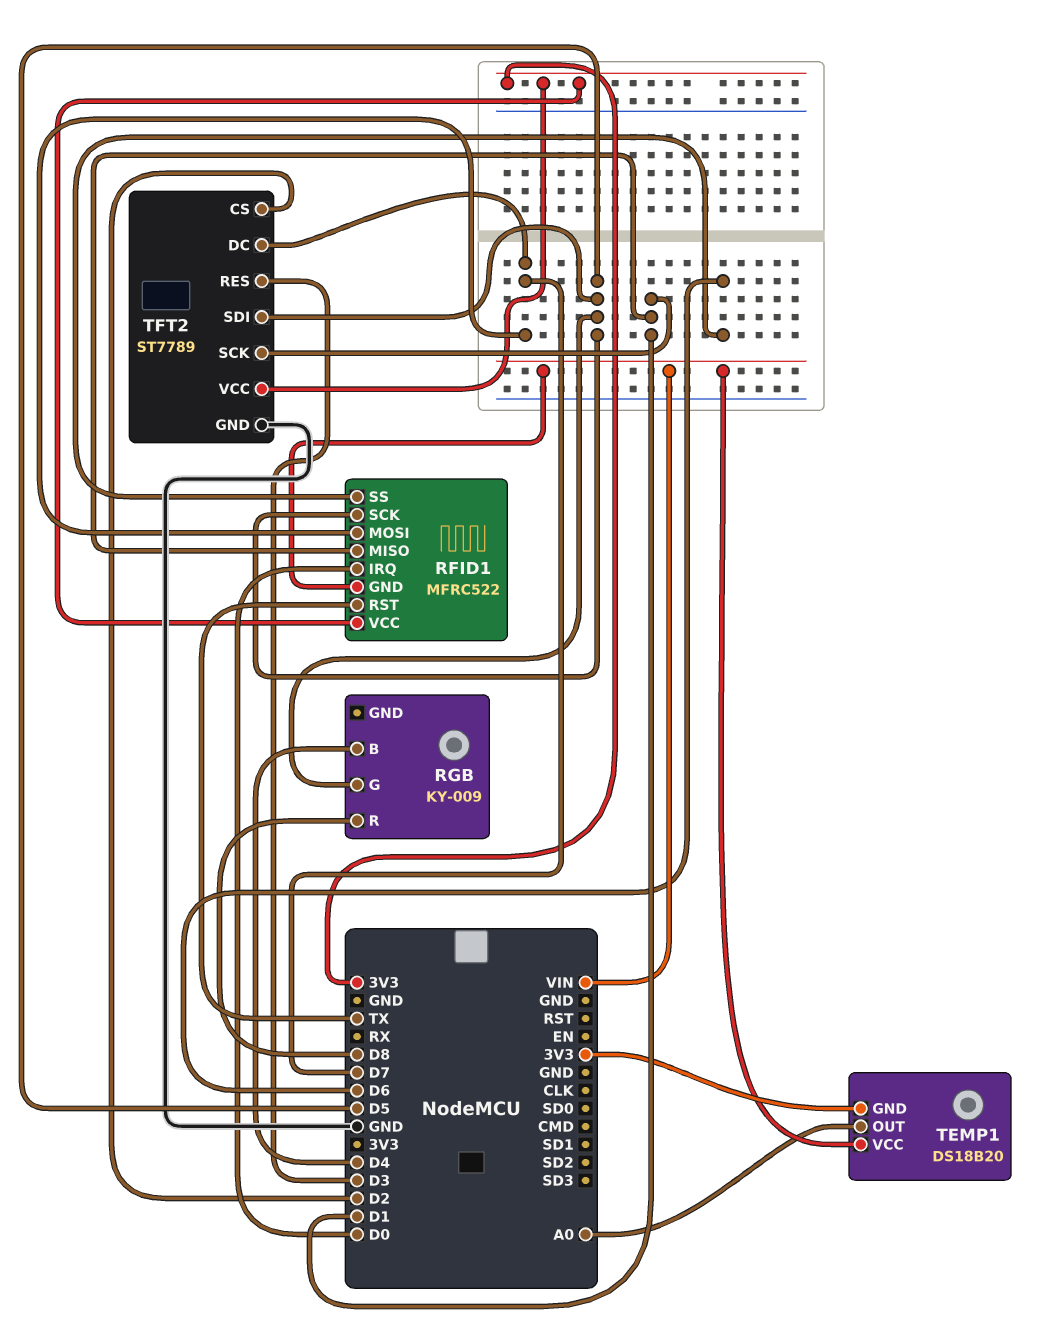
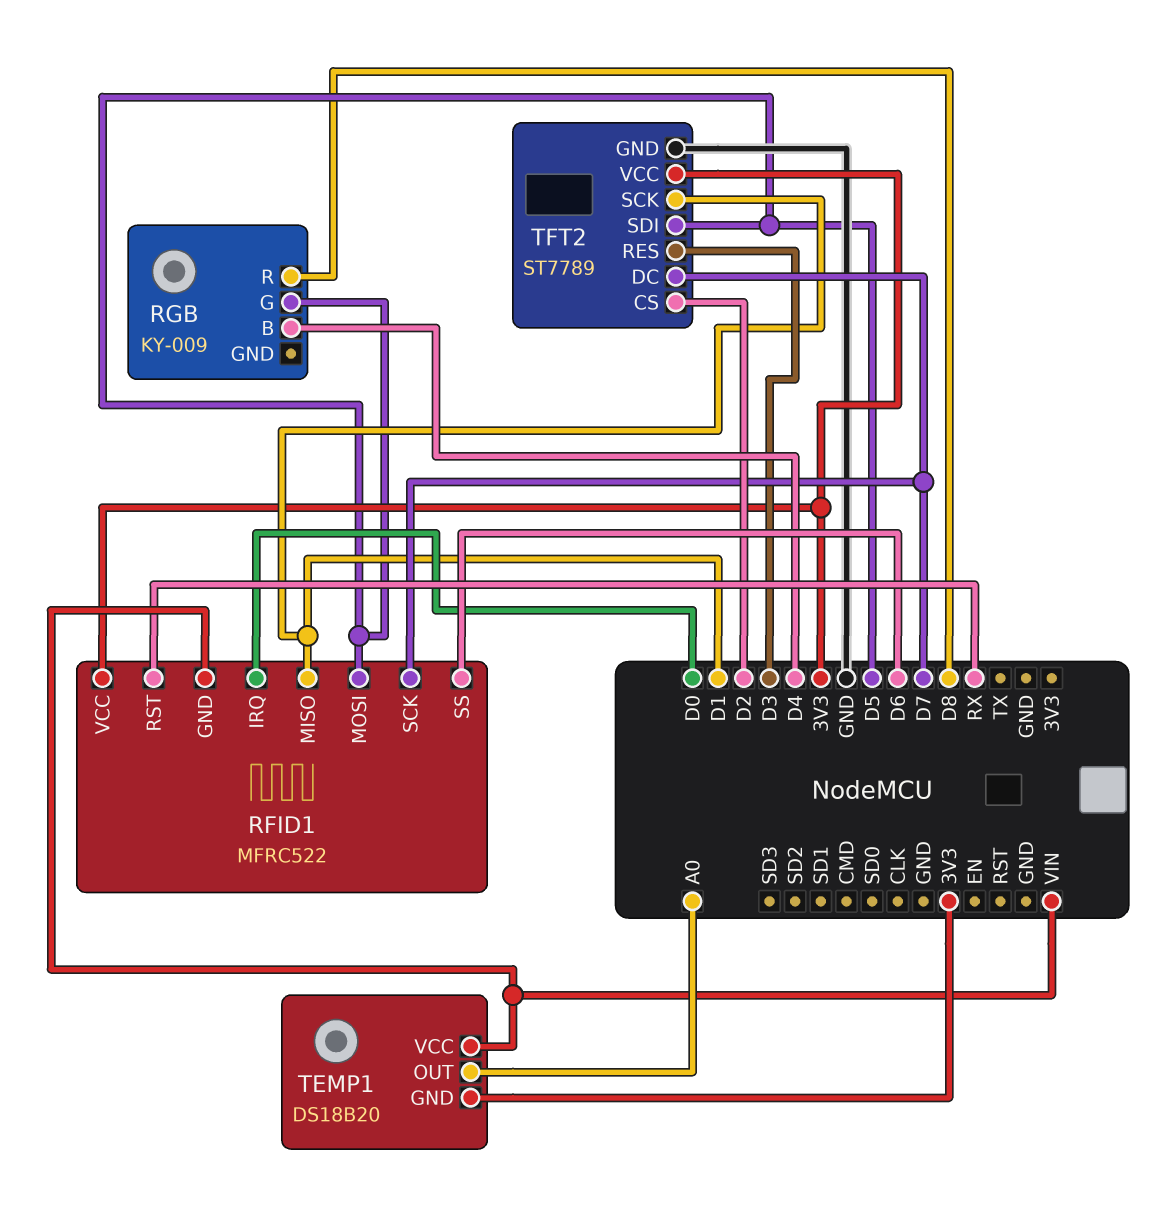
RFID1 pin MOSI: D7 -> D5
RFID1 pin RST: TX -> RX
RFID1 pin SCK: D5 -> D7

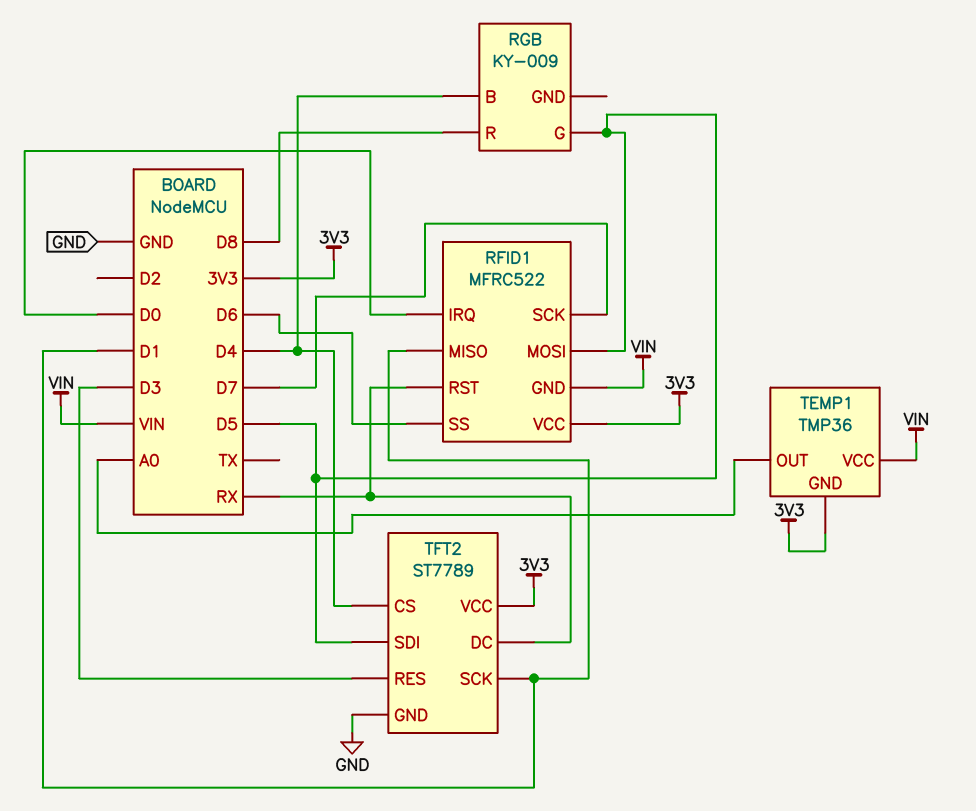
TEMP1: DS18B20 -> TMP36
TFT2 pin CS: D2 -> D4
TFT2 pin DC: D7 -> RX

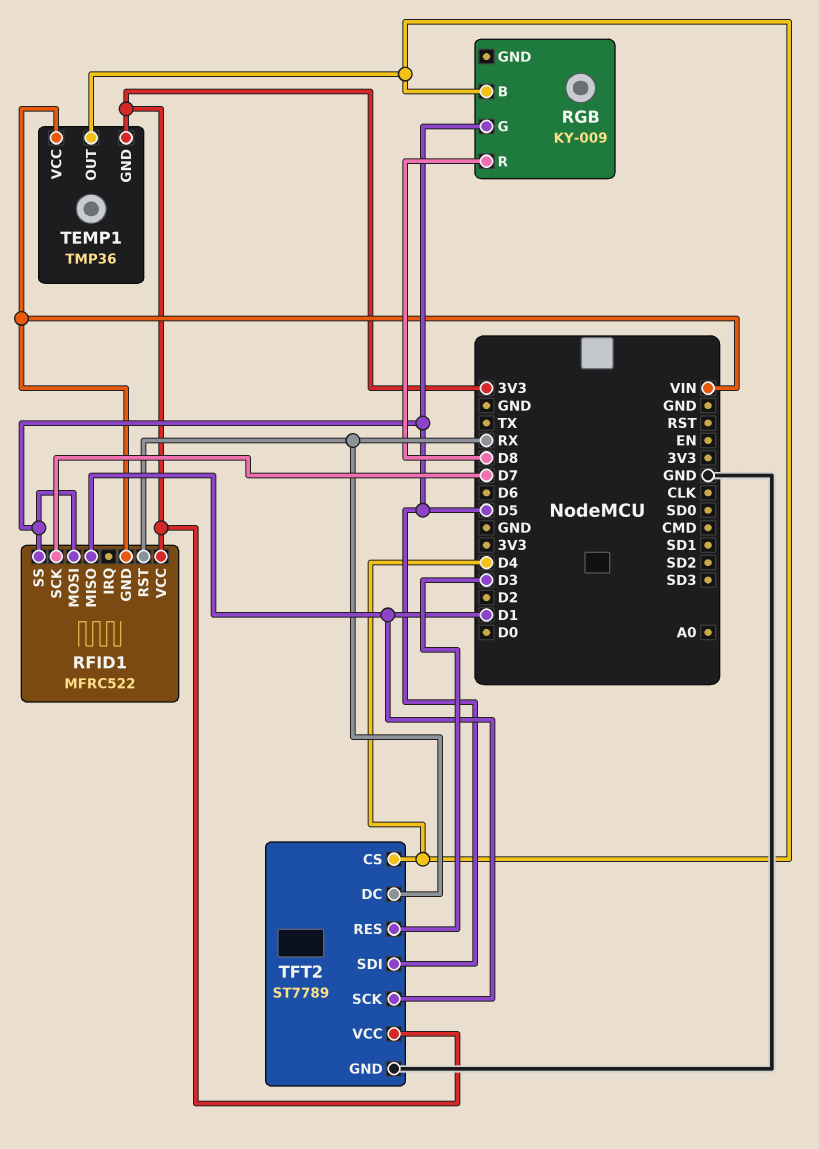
RFID1 pin IRQ: D0 -> none
RFID1 pin SS: D6 -> D5
TEMP1 pin OUT: A0 -> D4

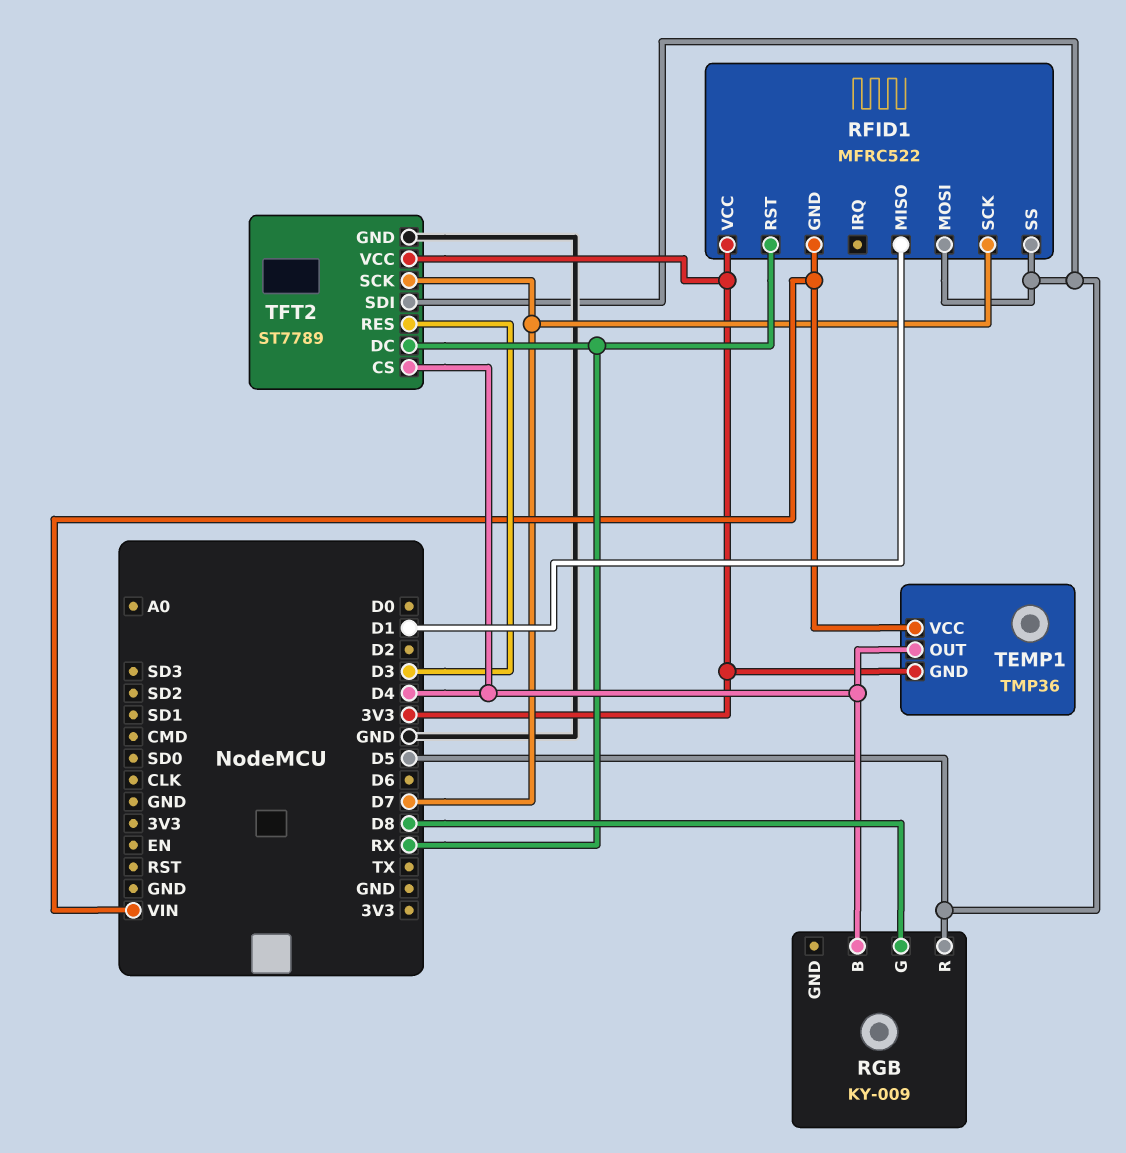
RGB pin G: D5 -> D8
RGB pin R: D8 -> D5
TFT2 pin SCK: D1 -> D7

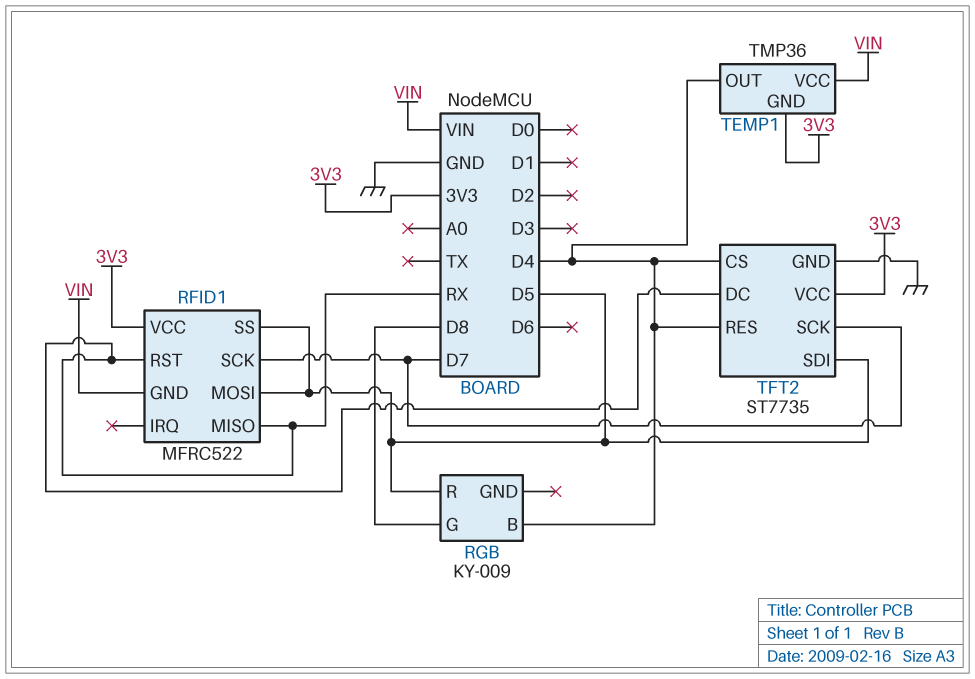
RFID1 pin MISO: D1 -> RX
TFT2: ST7789 -> ST7735
TFT2 pin RES: D3 -> D4

